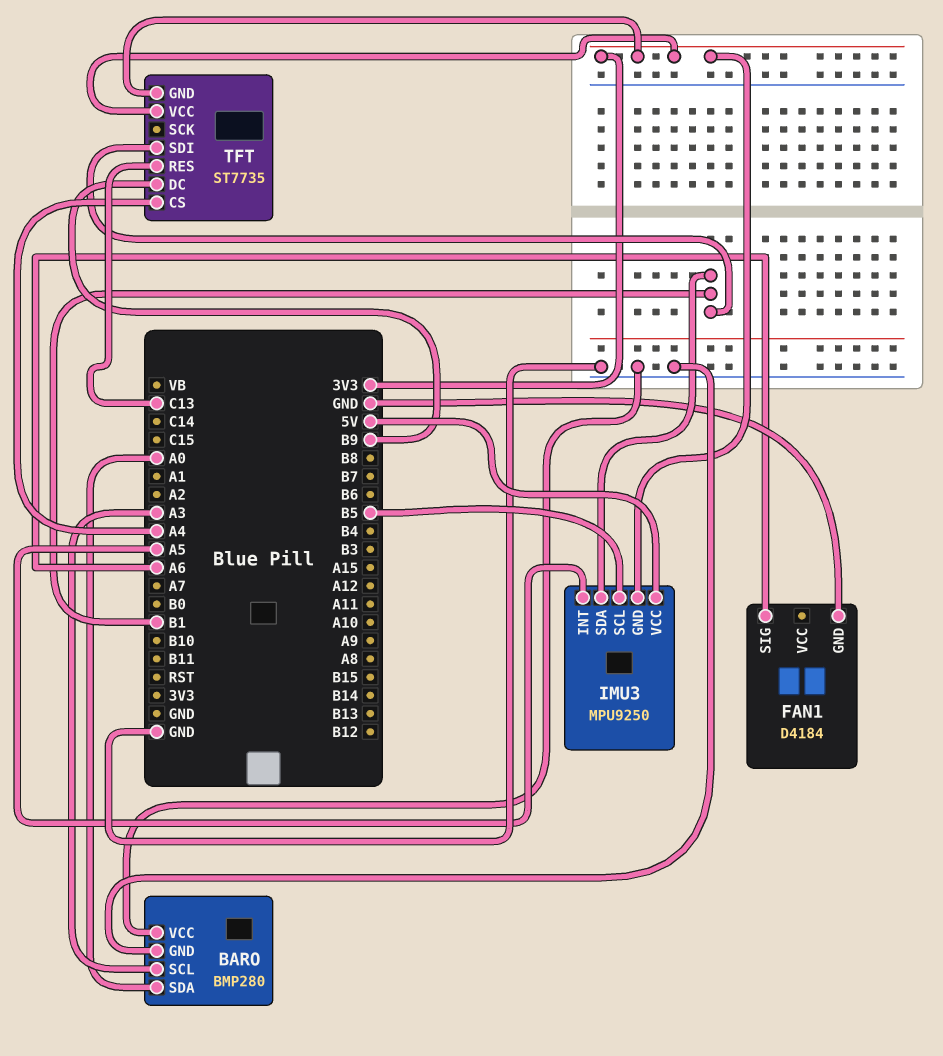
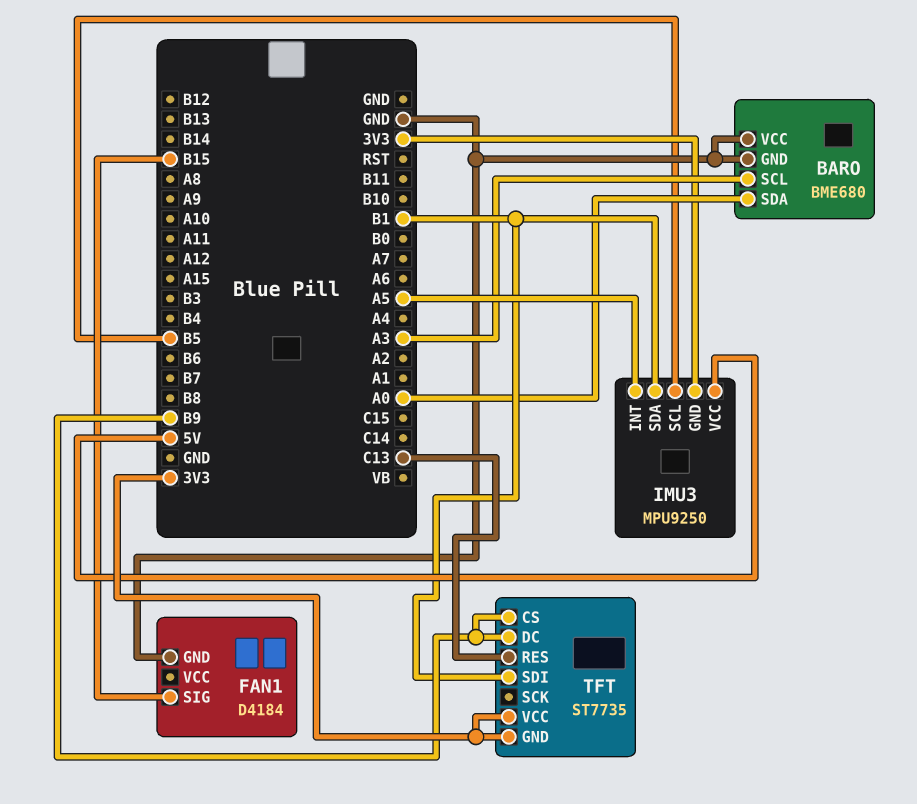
BARO: BMP280 -> BME680
FAN1 pin SIG: A6 -> B15
TFT pin CS: A4 -> B9

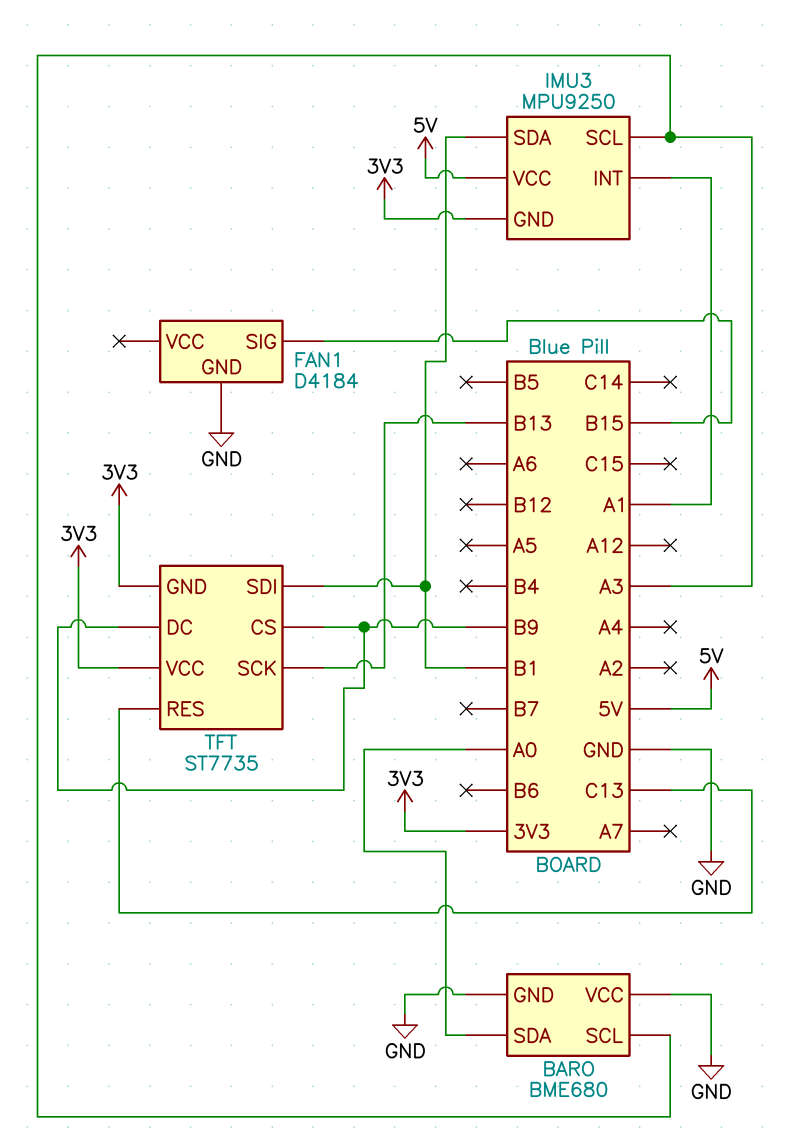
IMU3 pin INT: A5 -> A1
IMU3 pin SCL: B5 -> A3
TFT pin SCK: none -> B13

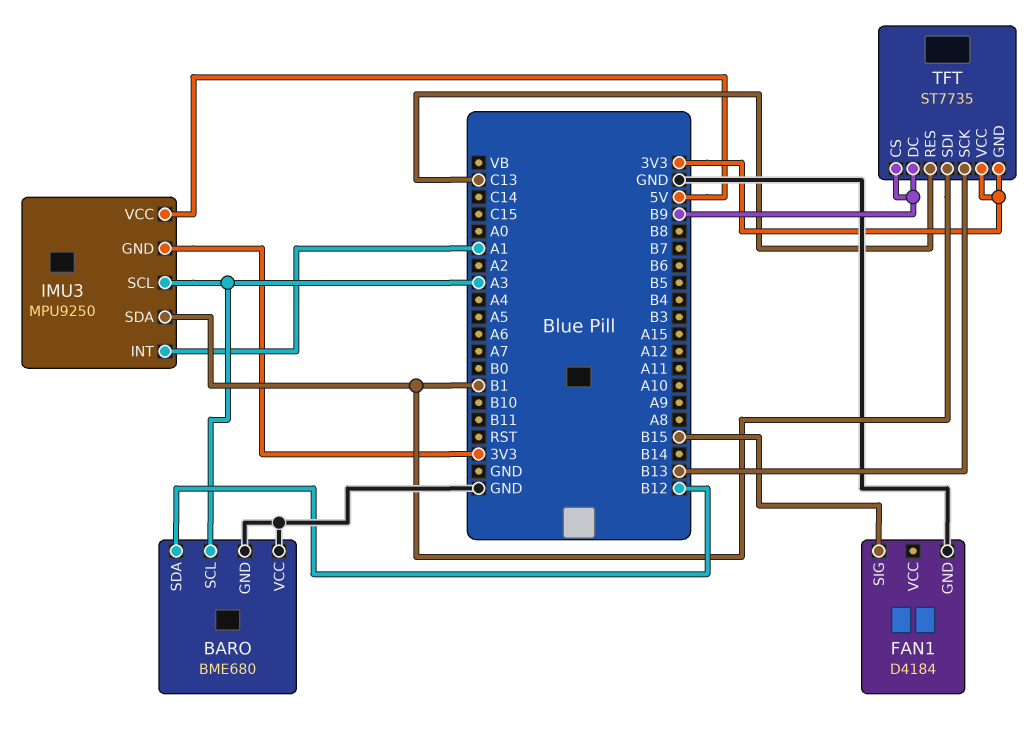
BARO pin SDA: A0 -> B12

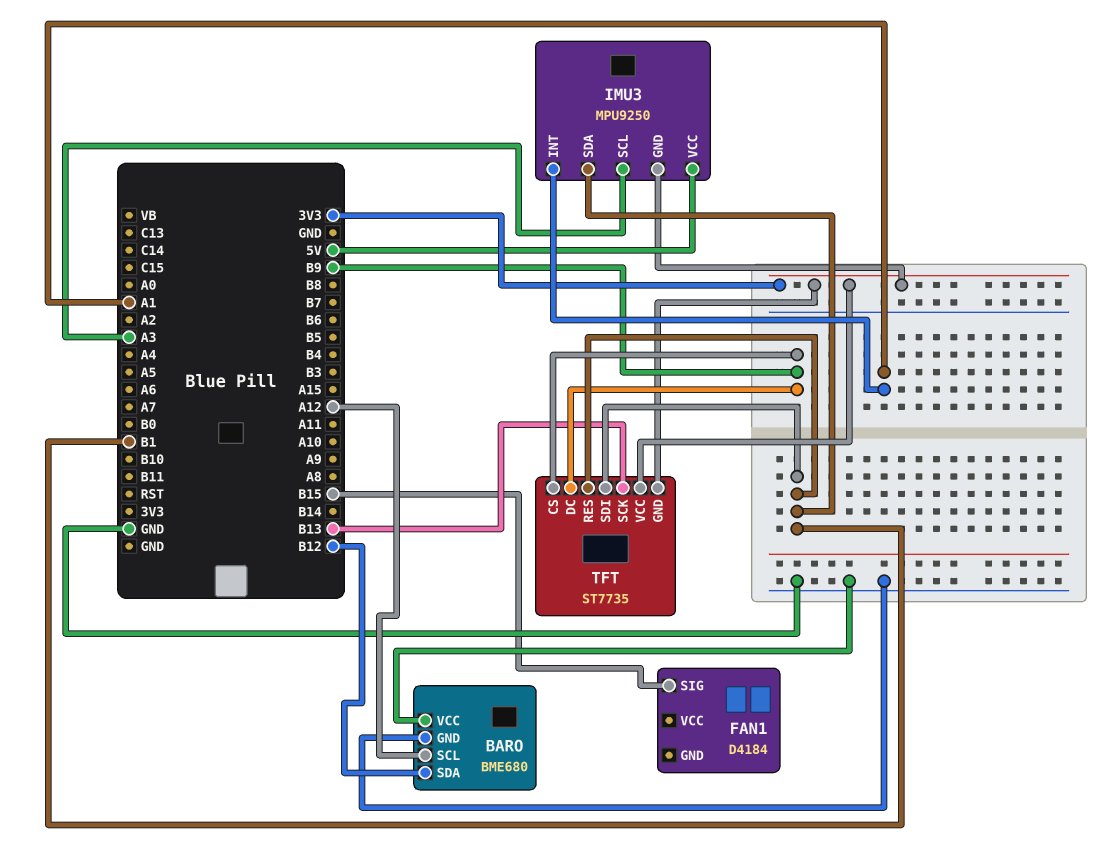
BARO pin SCL: A3 -> A12
FAN1 pin GND: GND -> none
TFT pin RES: C13 -> B1

